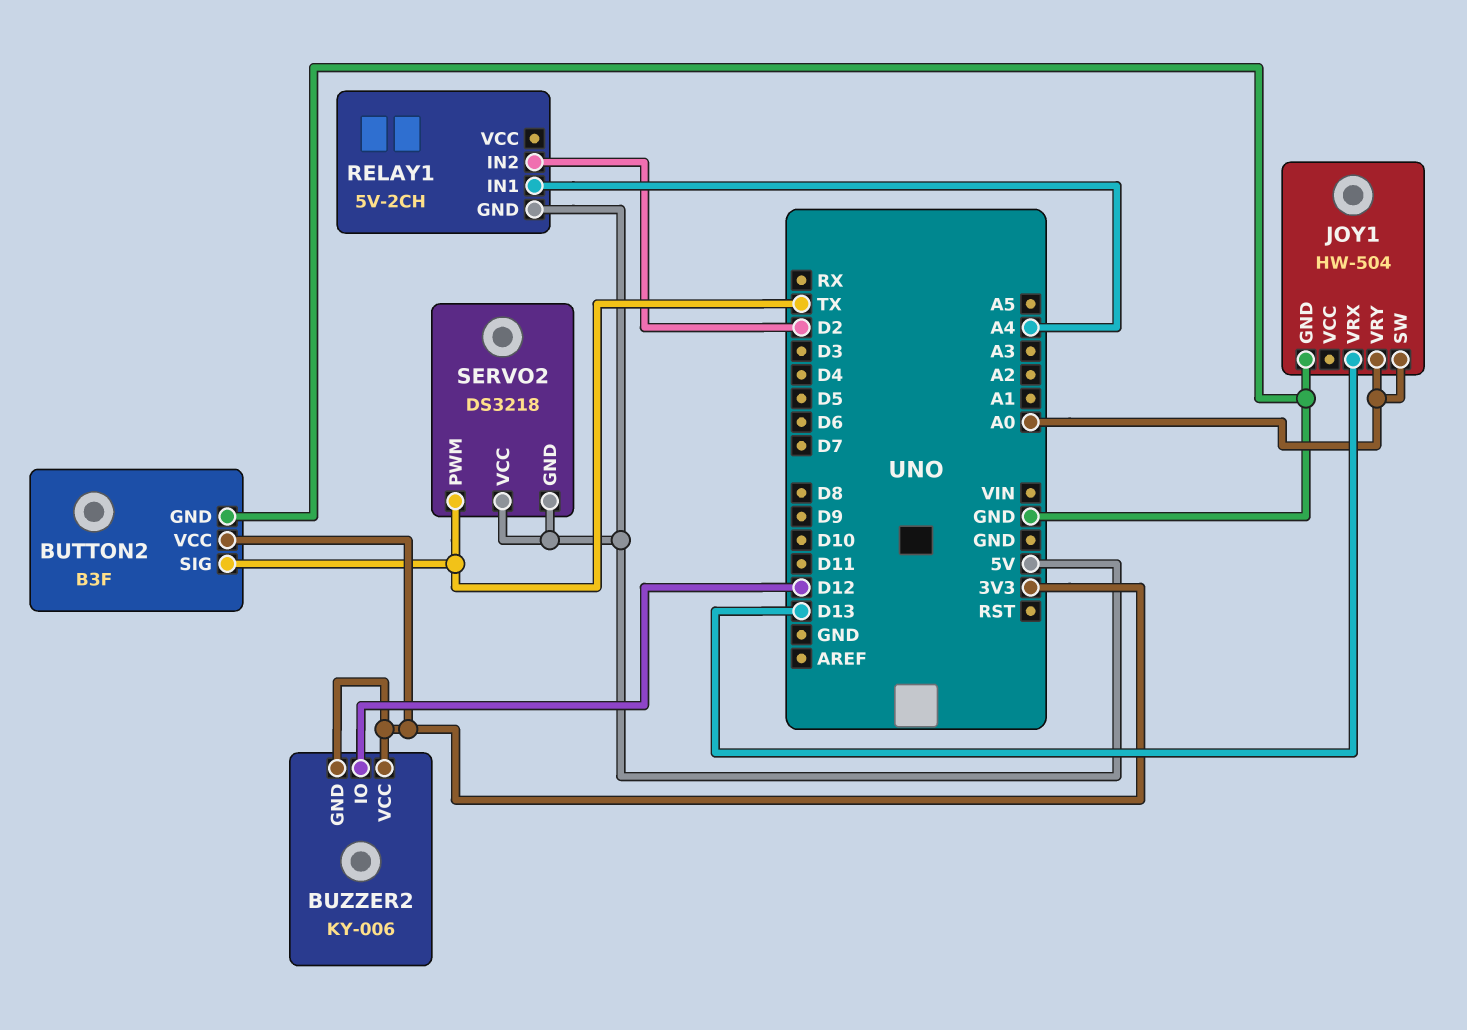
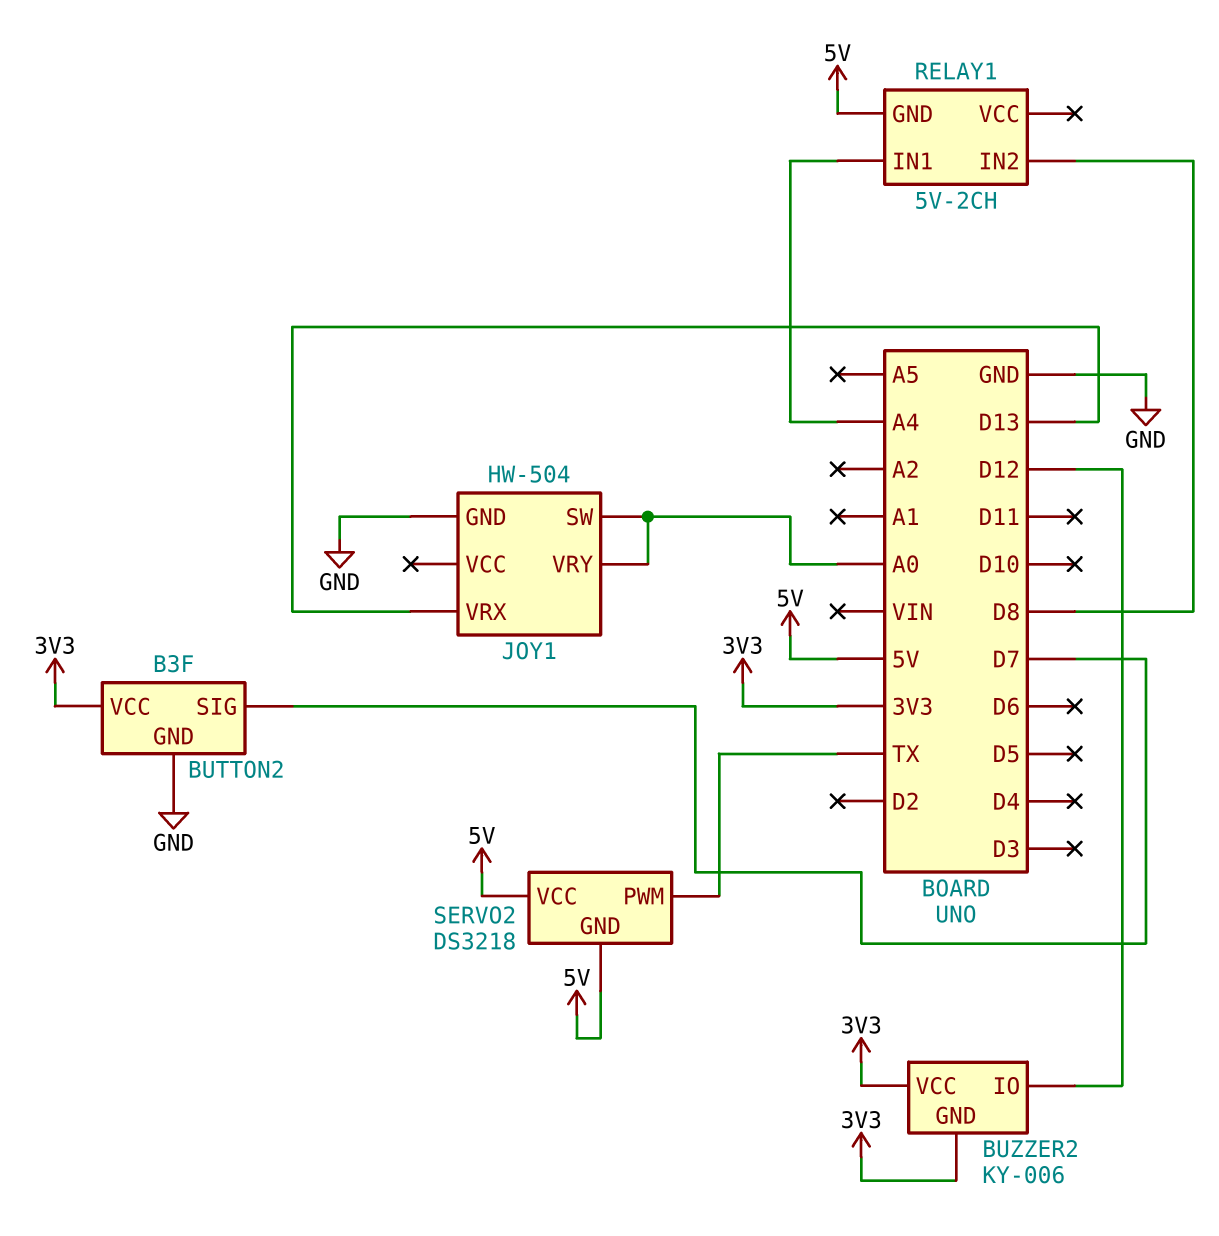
BUTTON2 pin SIG: TX -> D7
RELAY1 pin IN2: D2 -> D8

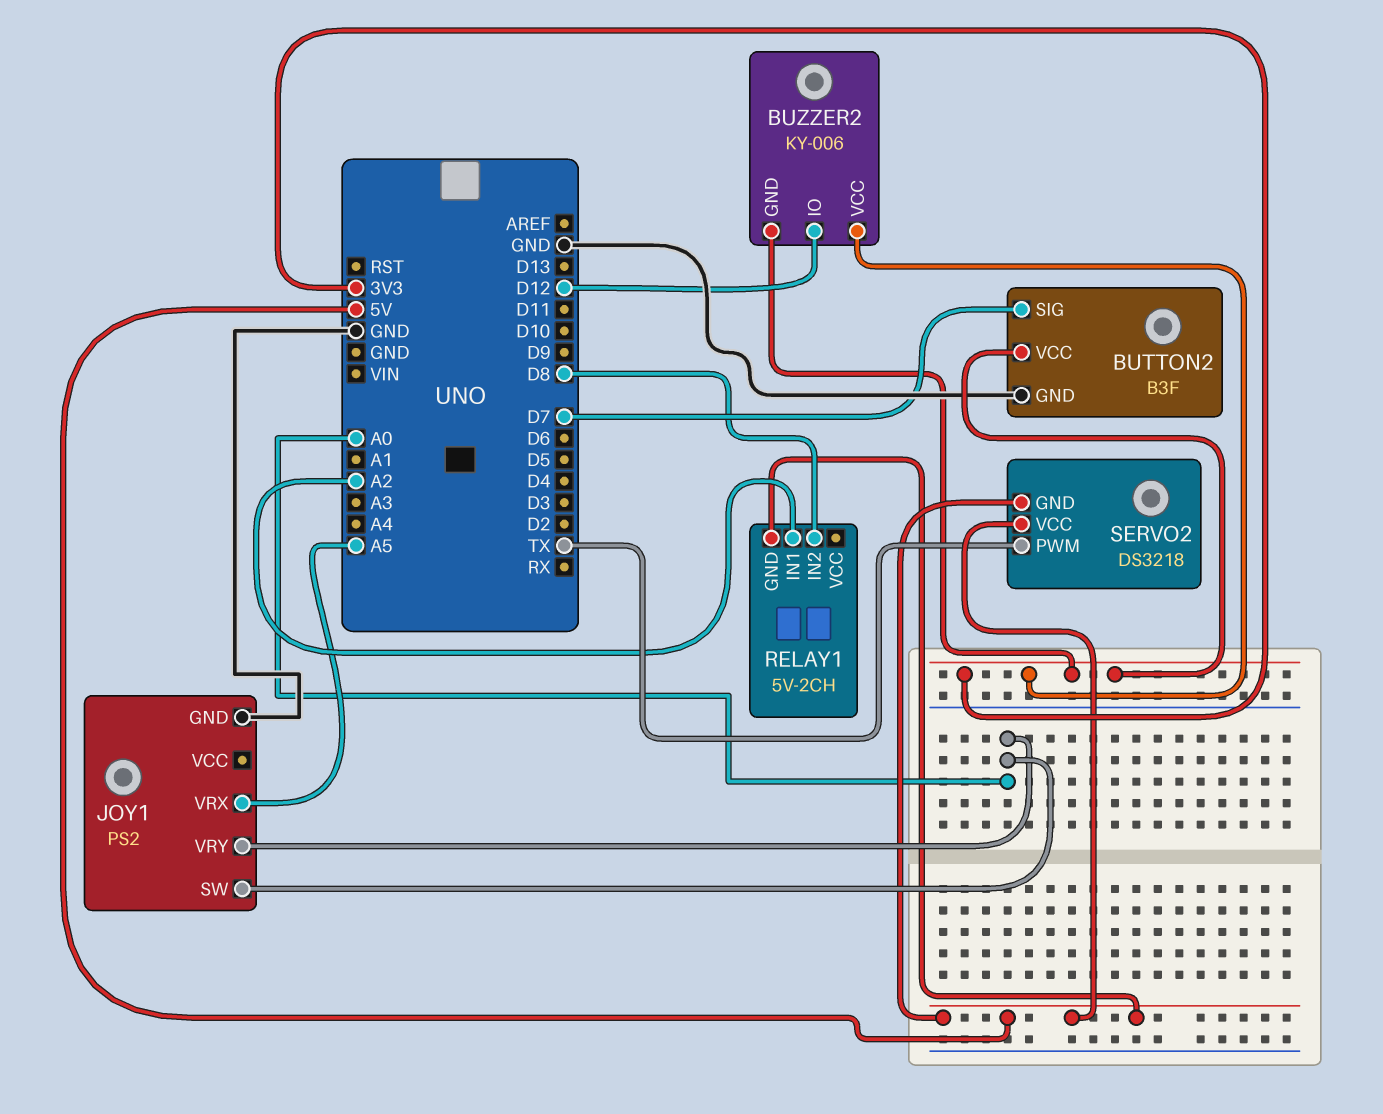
JOY1: HW-504 -> PS2
JOY1 pin VRX: D13 -> A5
RELAY1 pin IN1: A4 -> A2

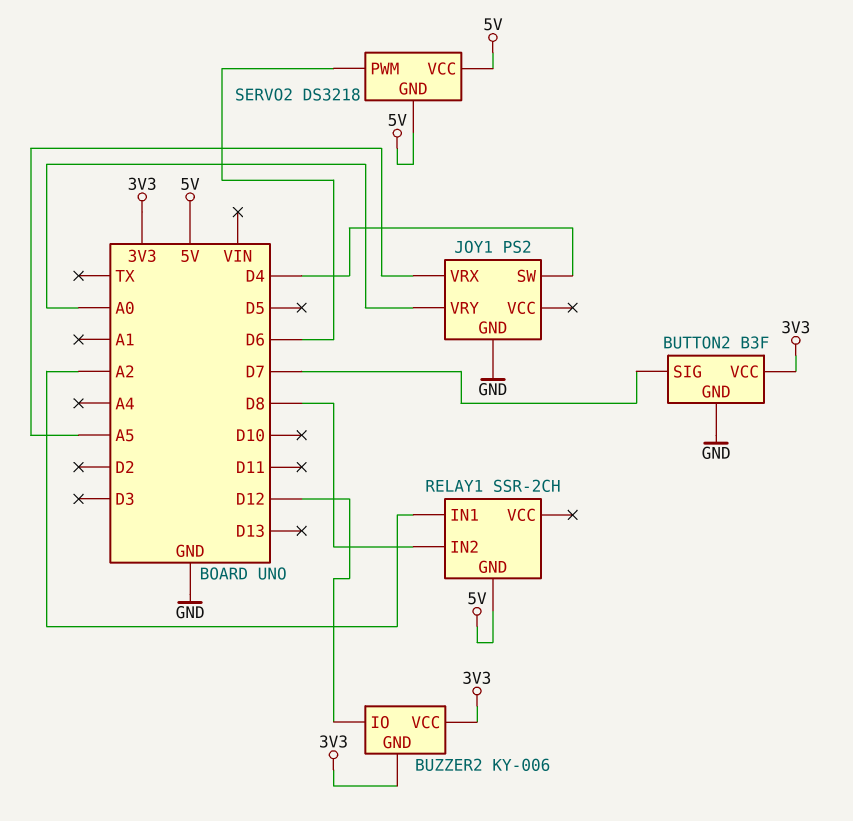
JOY1 pin SW: A0 -> D4
RELAY1: 5V-2CH -> SSR-2CH
SERVO2 pin PWM: TX -> D6

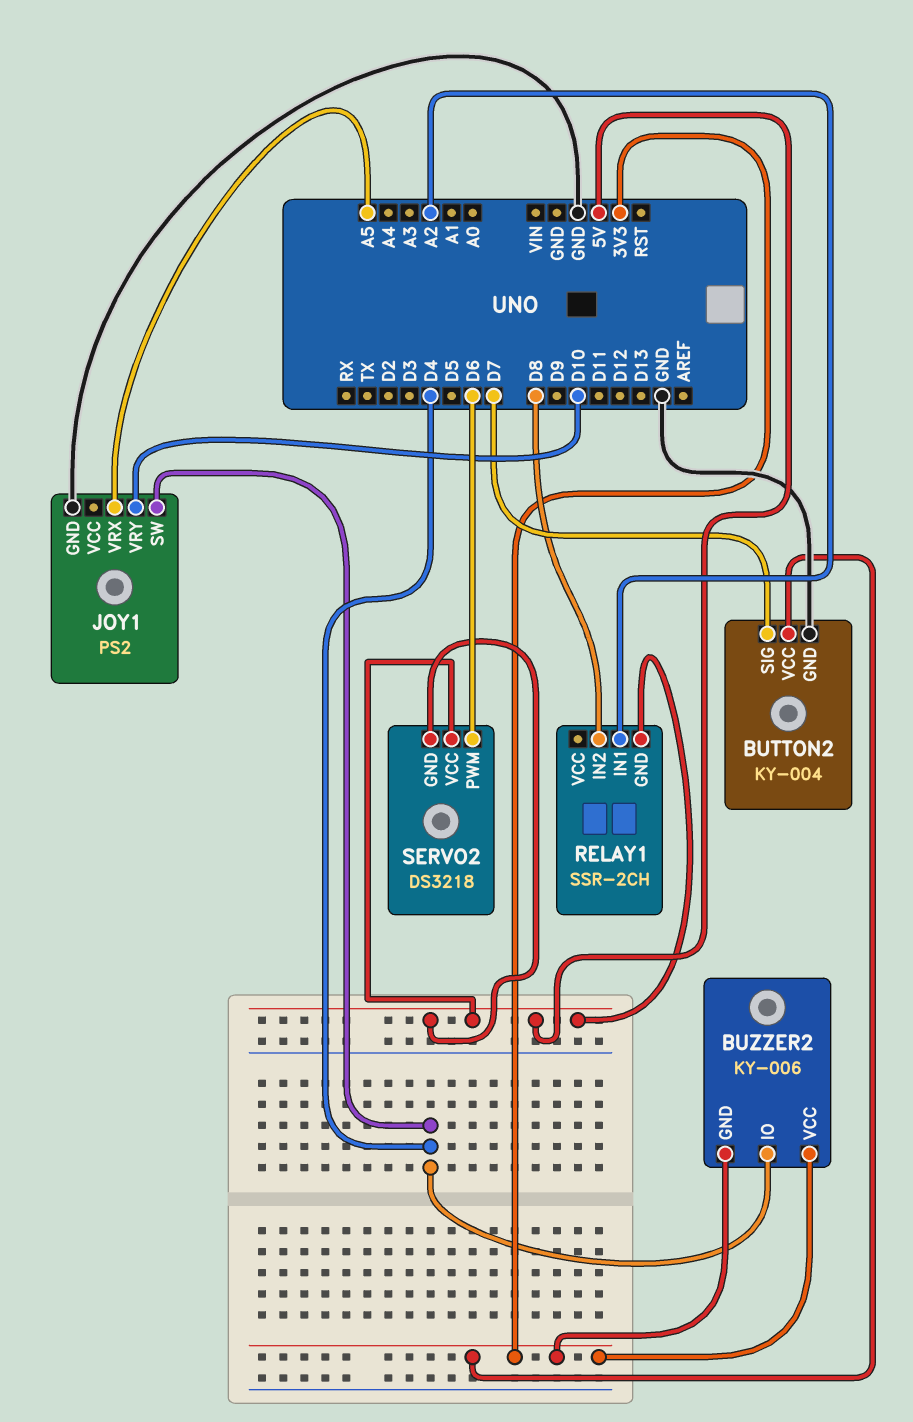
BUTTON2: B3F -> KY-004
BUZZER2 pin IO: D12 -> D4
JOY1 pin VRY: A0 -> D10

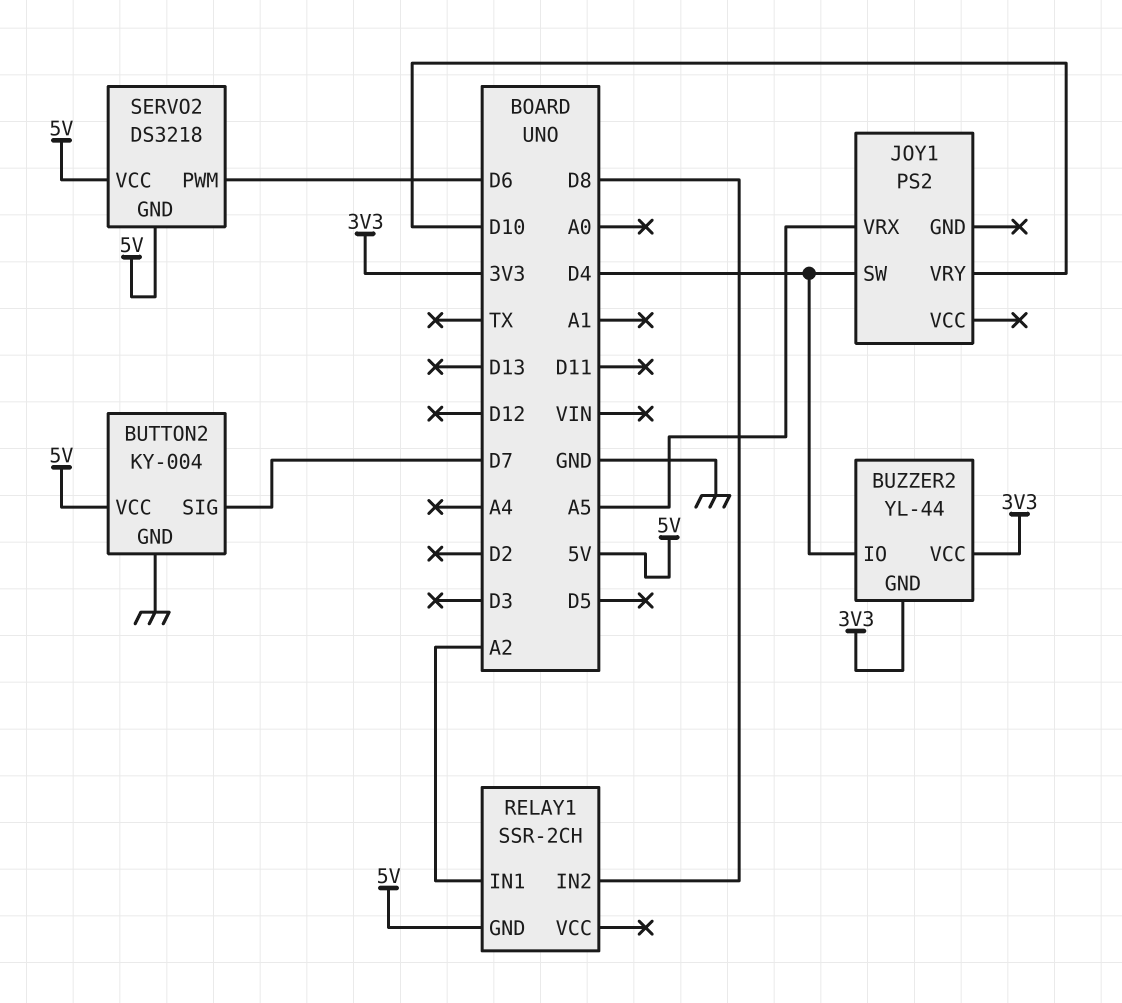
BUTTON2 pin VCC: 3V3 -> 5V
BUZZER2: KY-006 -> YL-44
JOY1 pin GND: GND -> none

